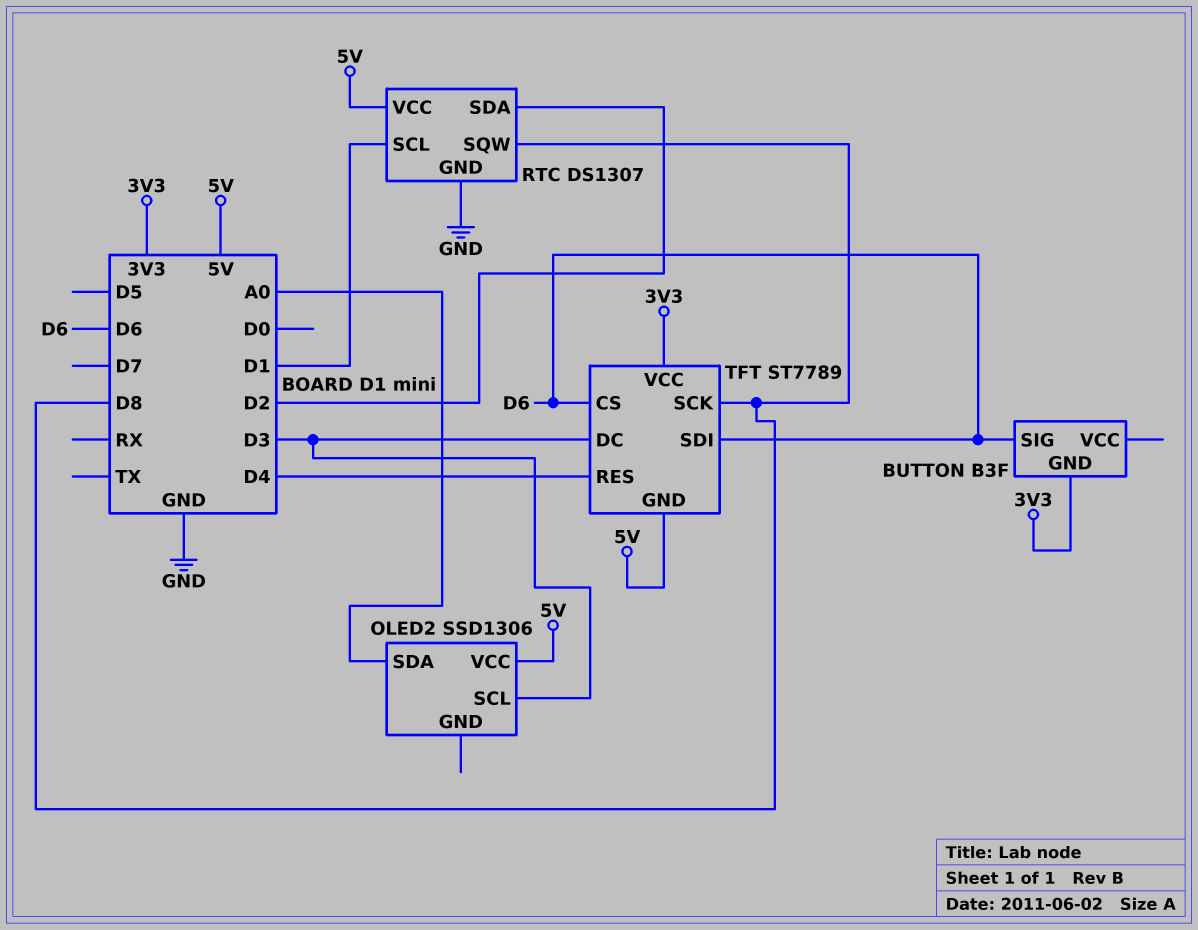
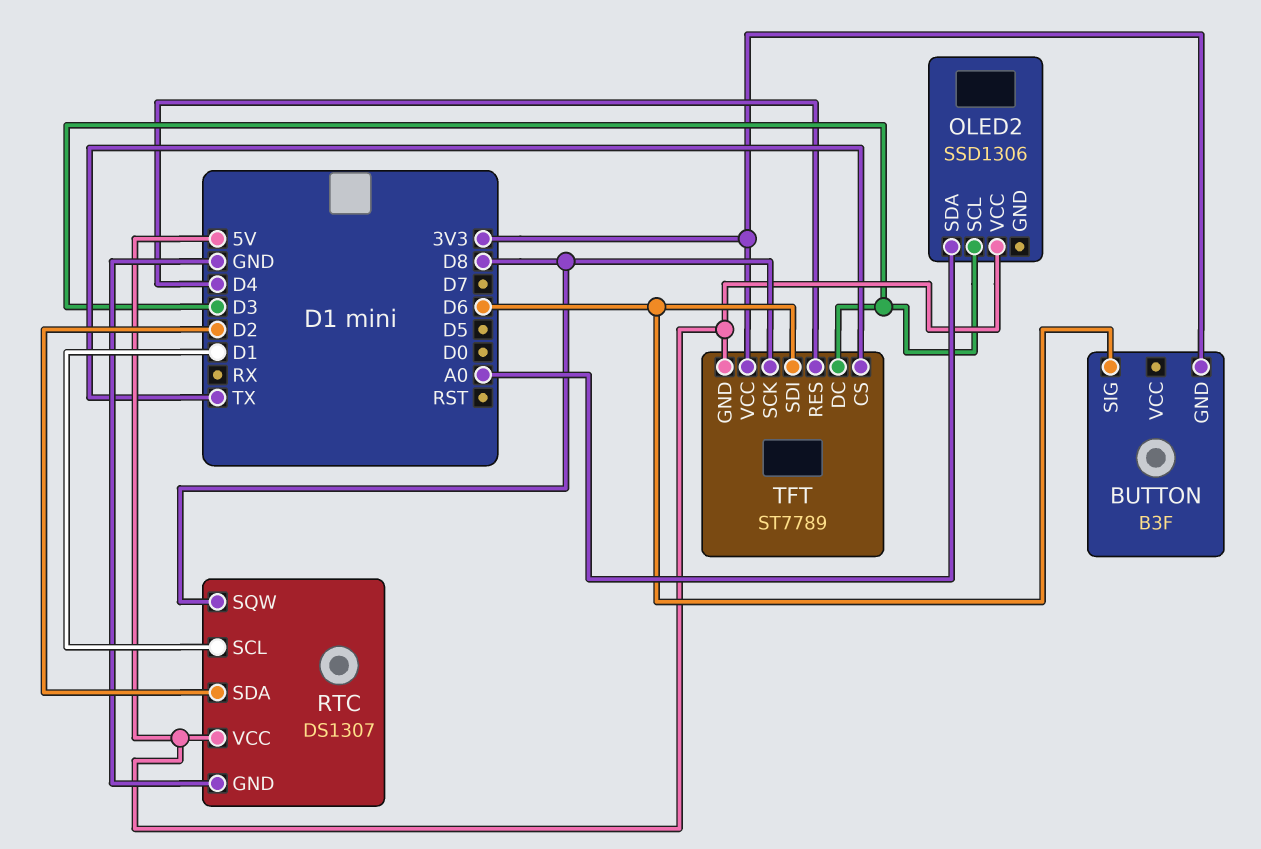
TFT pin CS: D6 -> TX

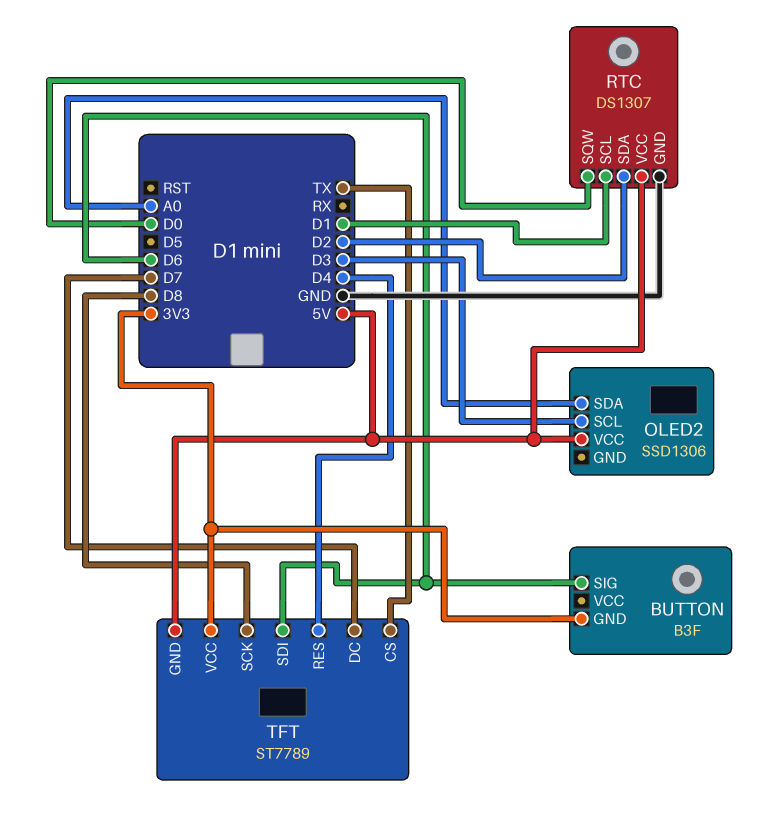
RTC pin SQW: D8 -> D0
TFT pin DC: D3 -> D7

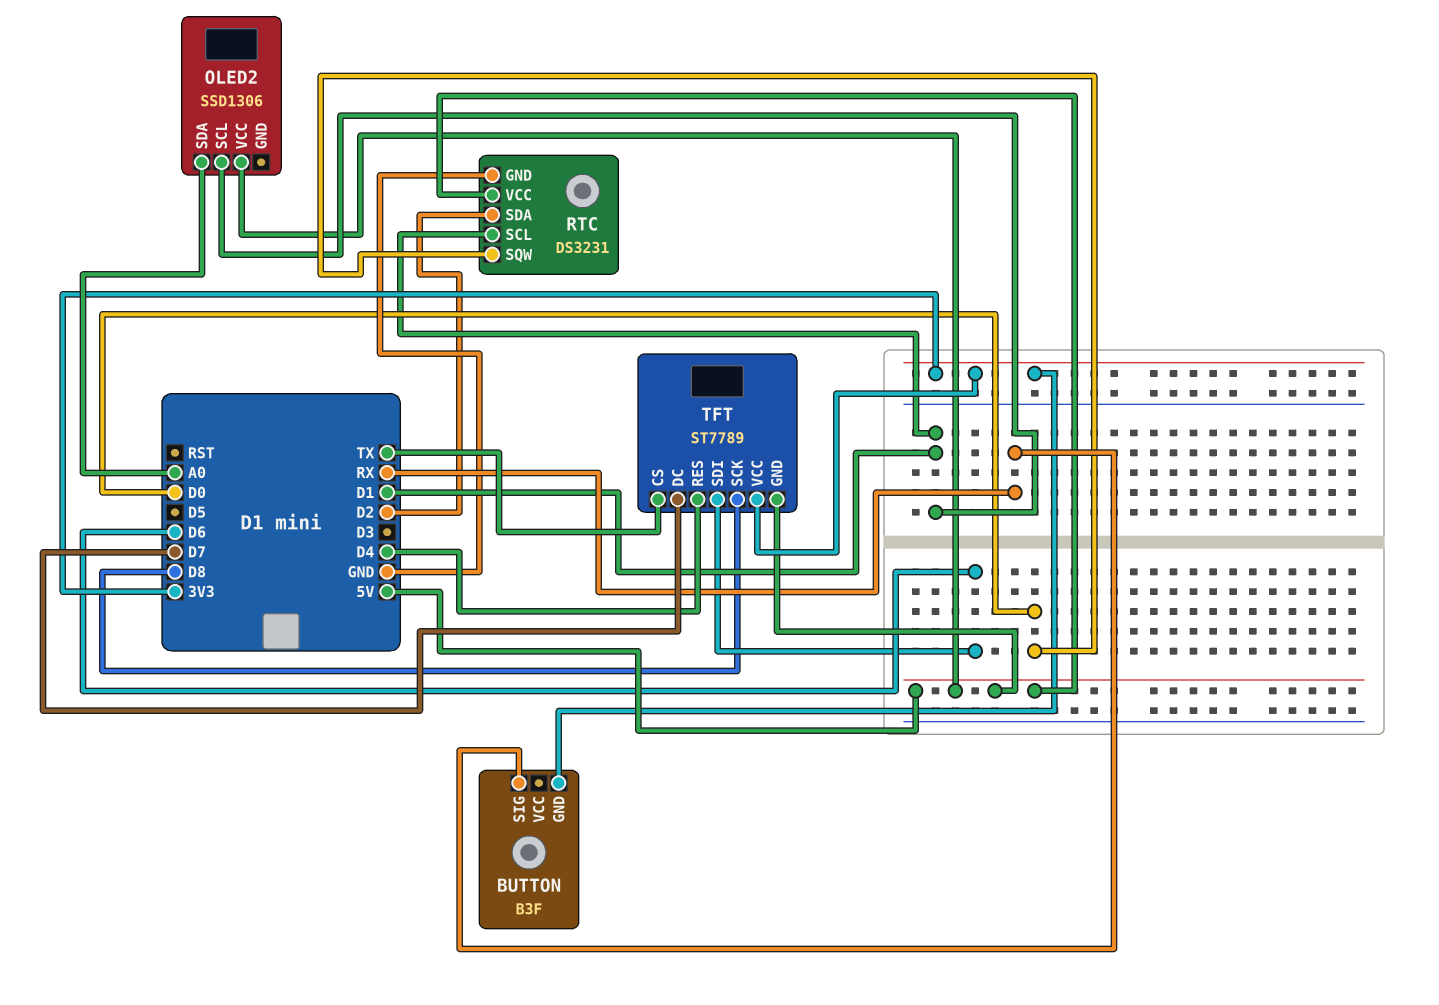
BUTTON pin SIG: D6 -> RX
OLED2 pin SCL: D3 -> D1
RTC: DS1307 -> DS3231

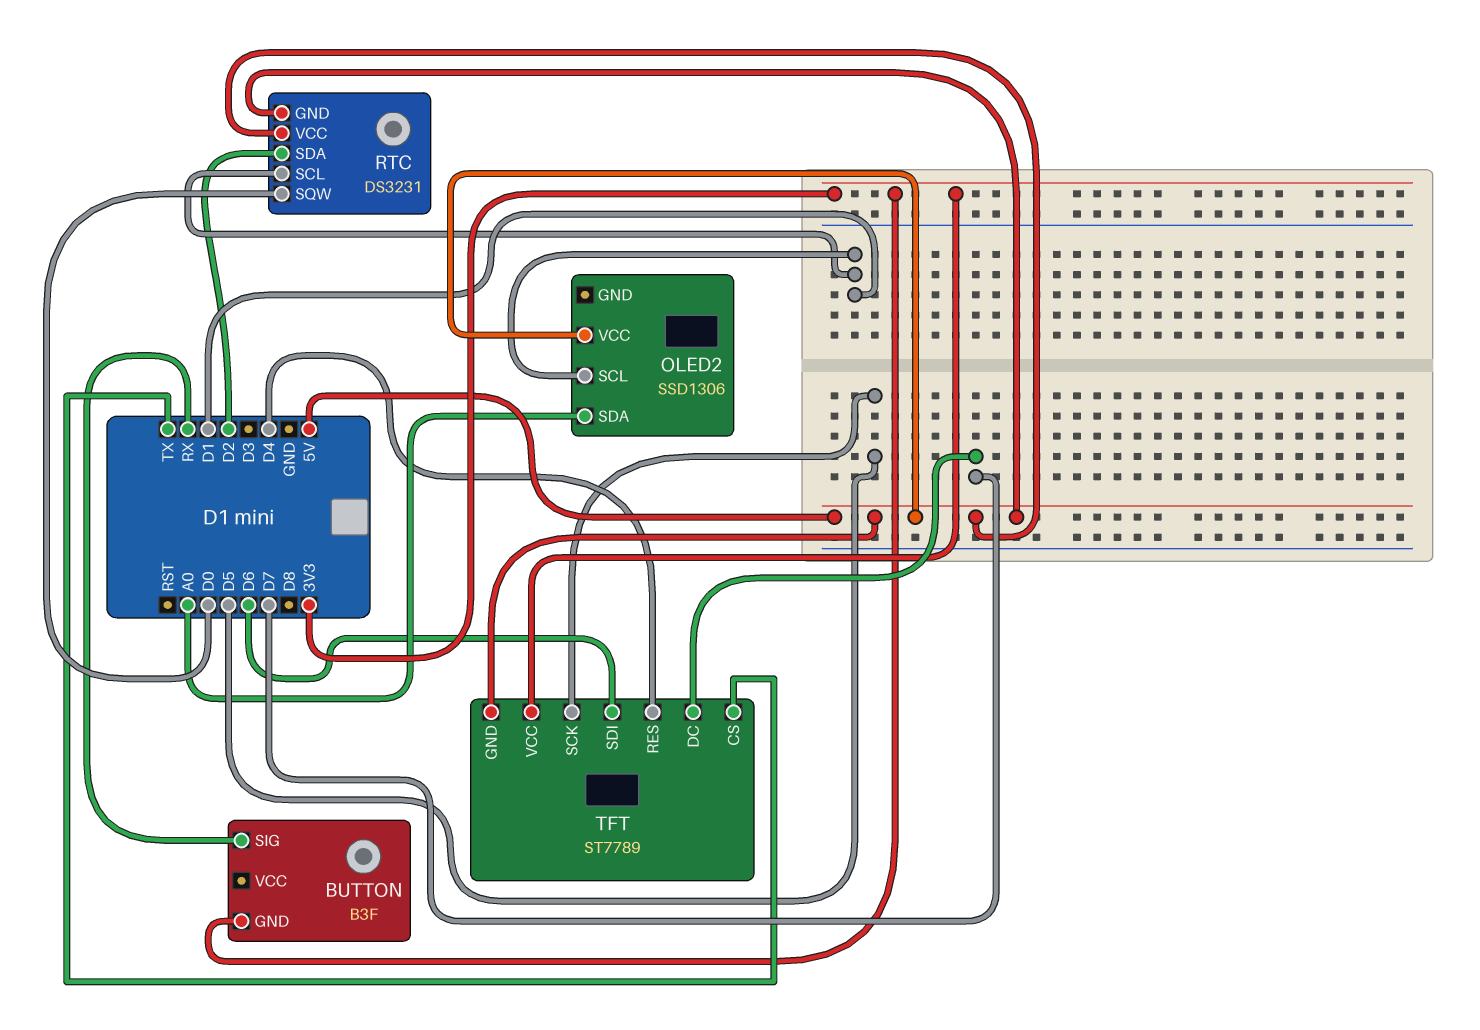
RTC pin GND: GND -> 5V
TFT pin SCK: D8 -> D5

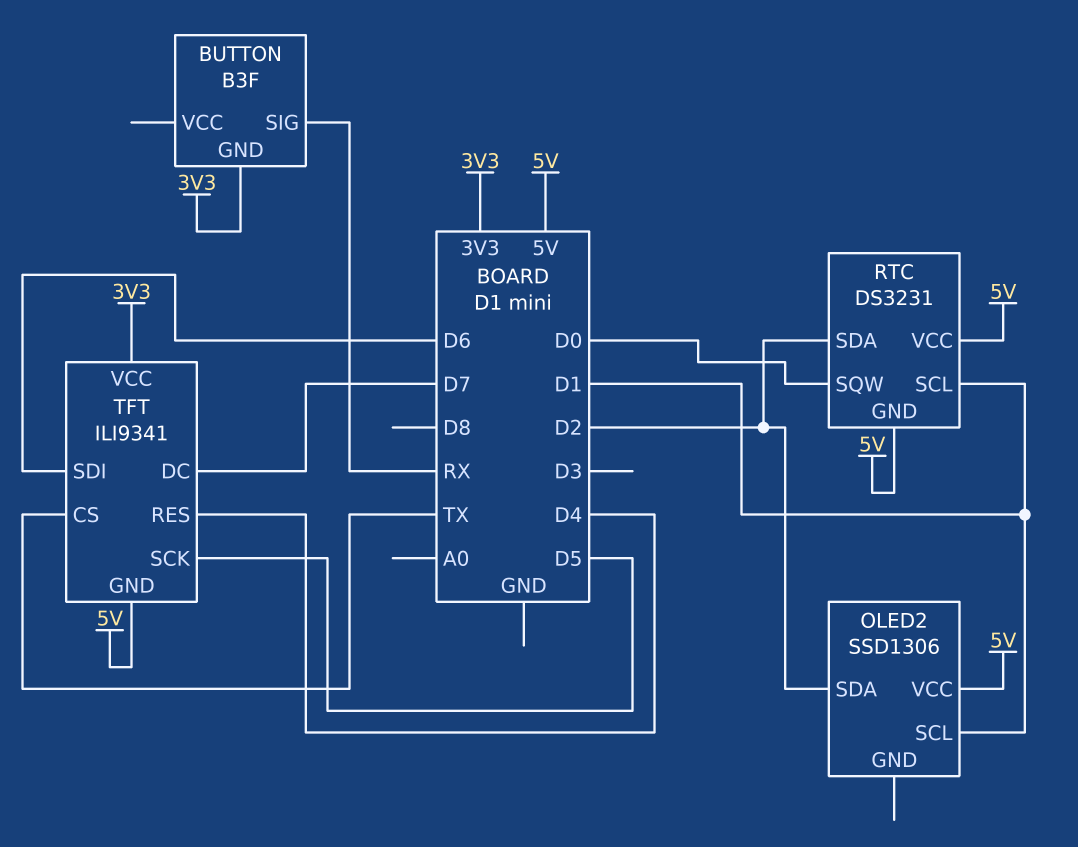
OLED2 pin SDA: A0 -> D2
TFT: ST7789 -> ILI9341

